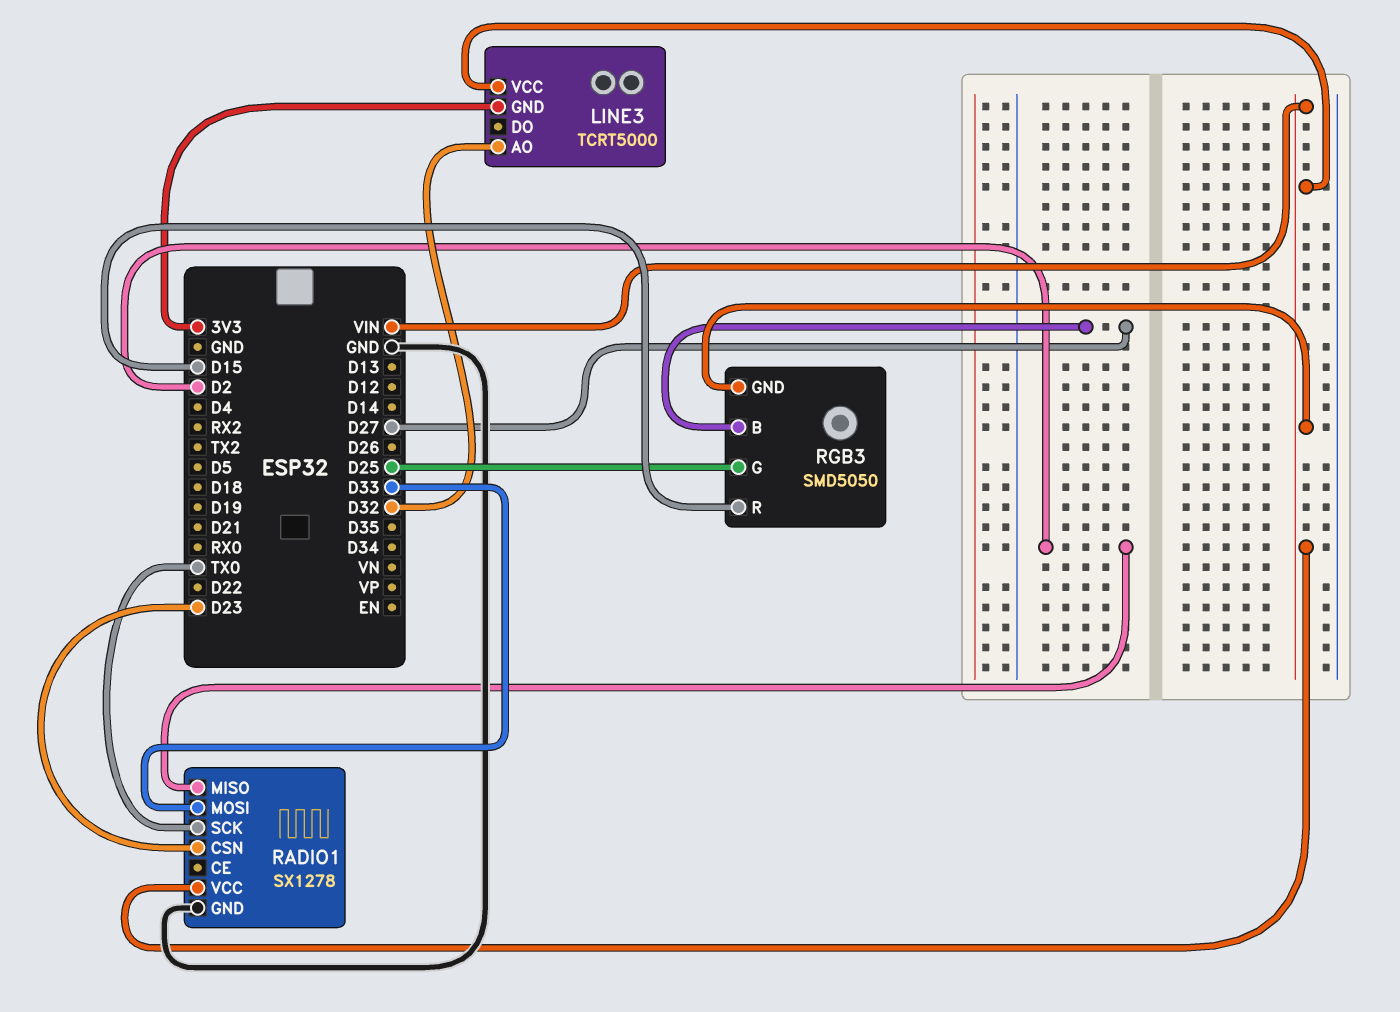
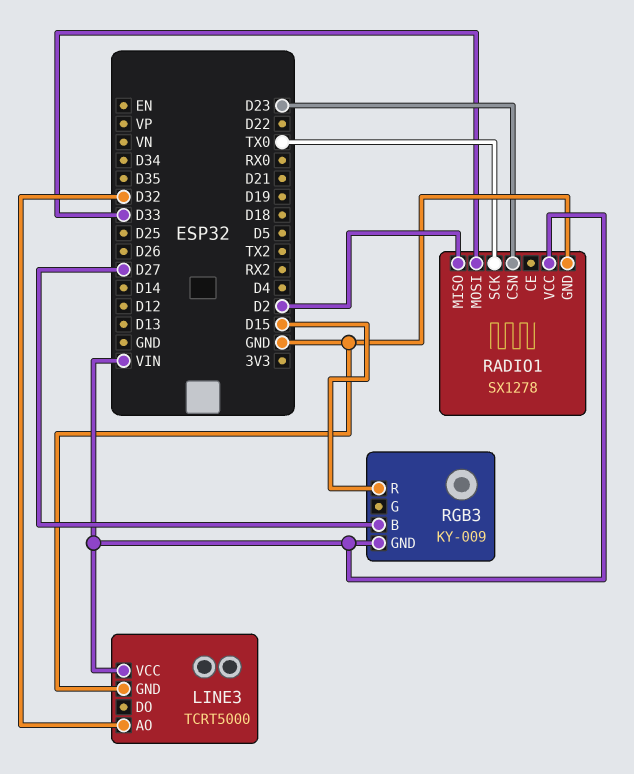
LINE3 pin GND: 3V3 -> GND
RGB3: SMD5050 -> KY-009
RGB3 pin G: D25 -> none

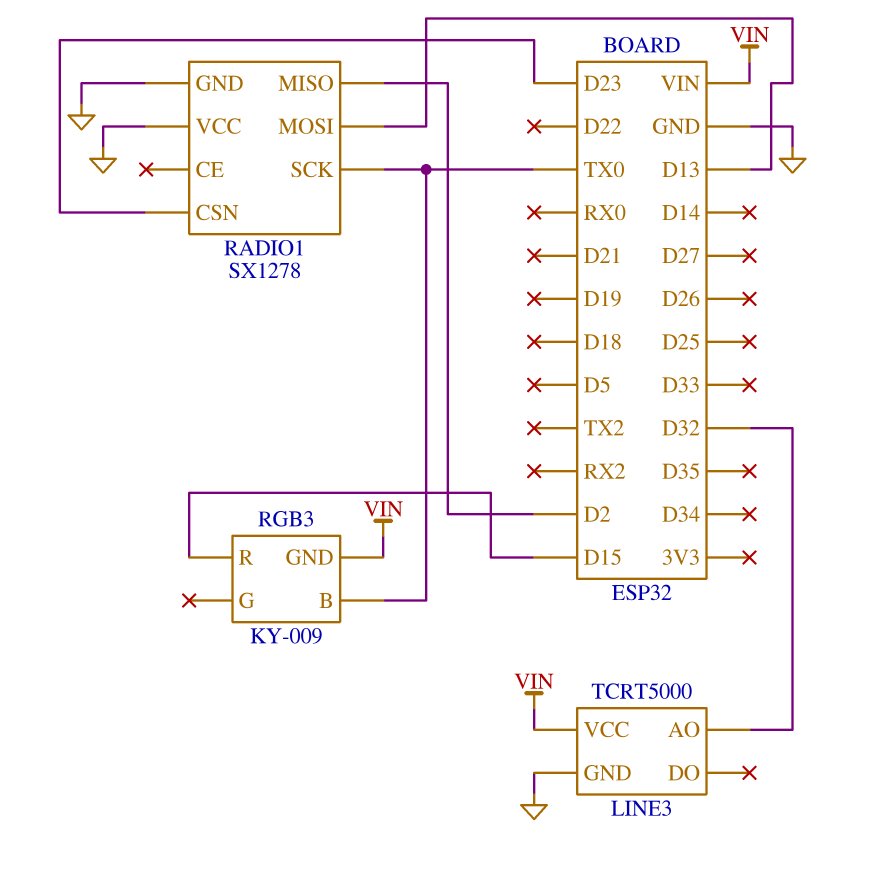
RADIO1 pin MOSI: D33 -> D13
RADIO1 pin VCC: VIN -> GND
RGB3 pin B: D27 -> TX0

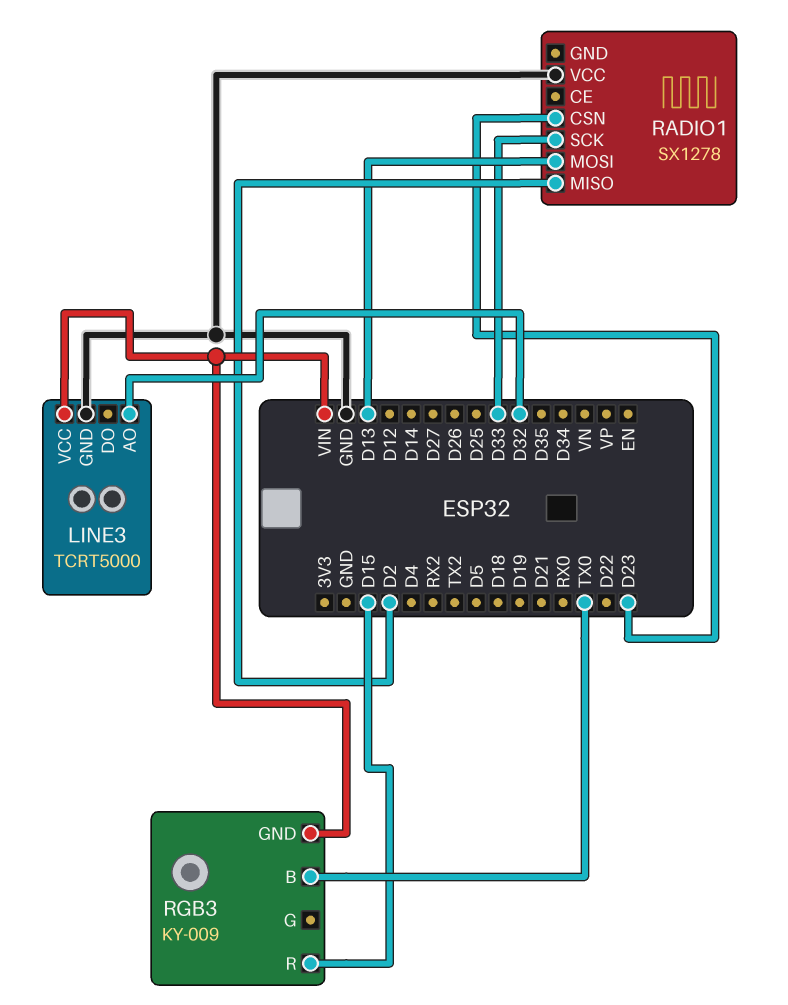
RADIO1 pin GND: GND -> none
RADIO1 pin SCK: TX0 -> D33

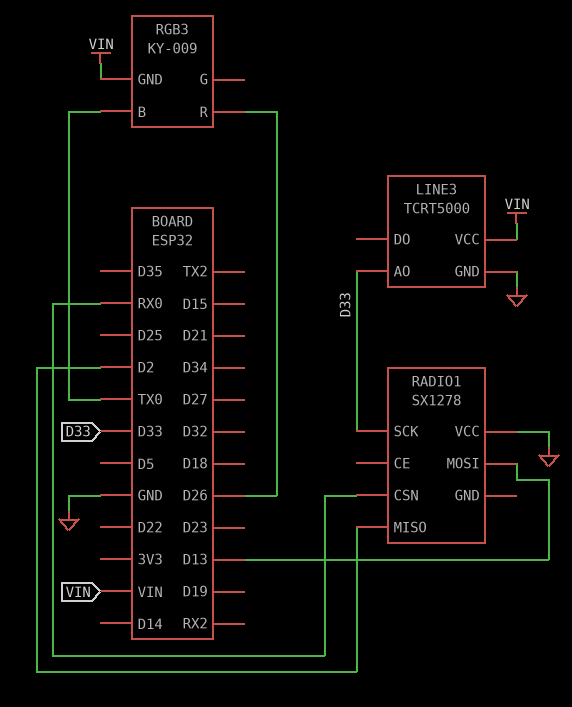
LINE3 pin AO: D32 -> D33
RADIO1 pin CSN: D23 -> RX0
RGB3 pin R: D15 -> D26

